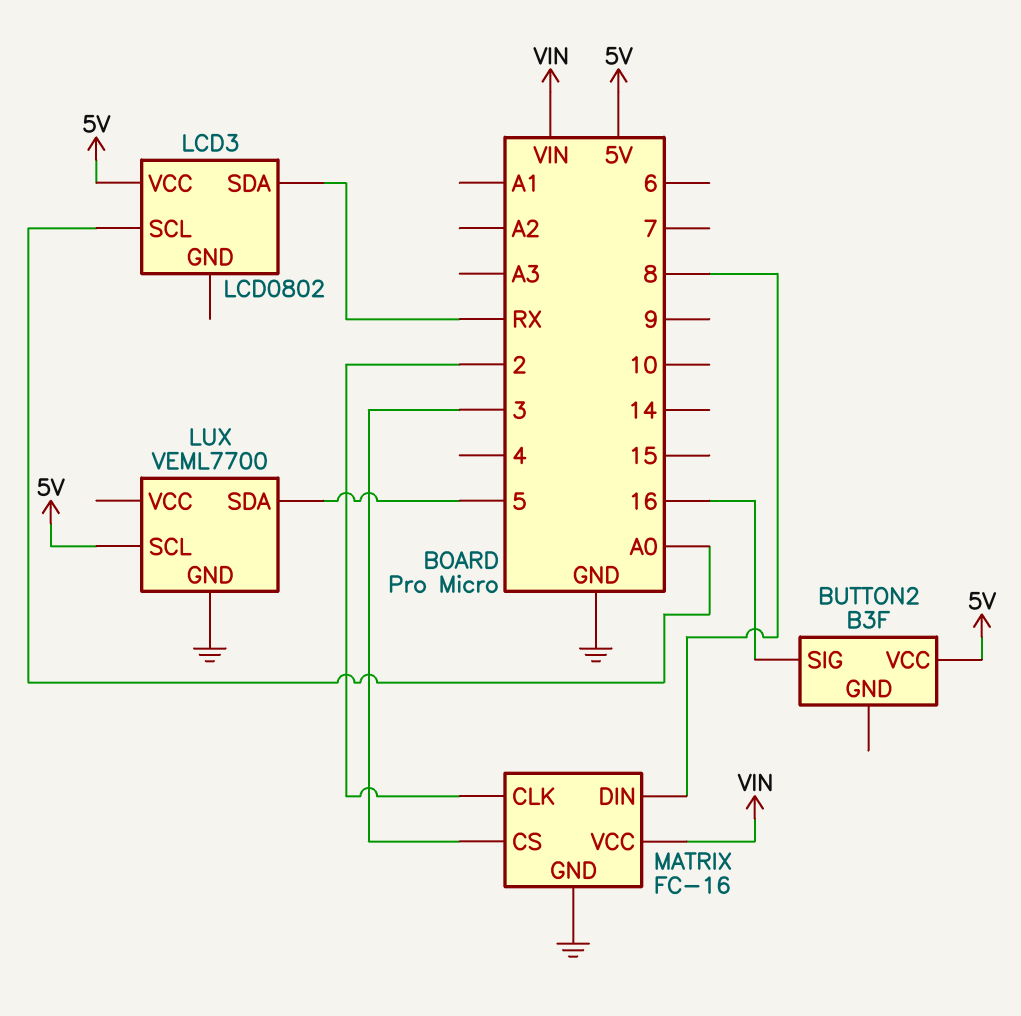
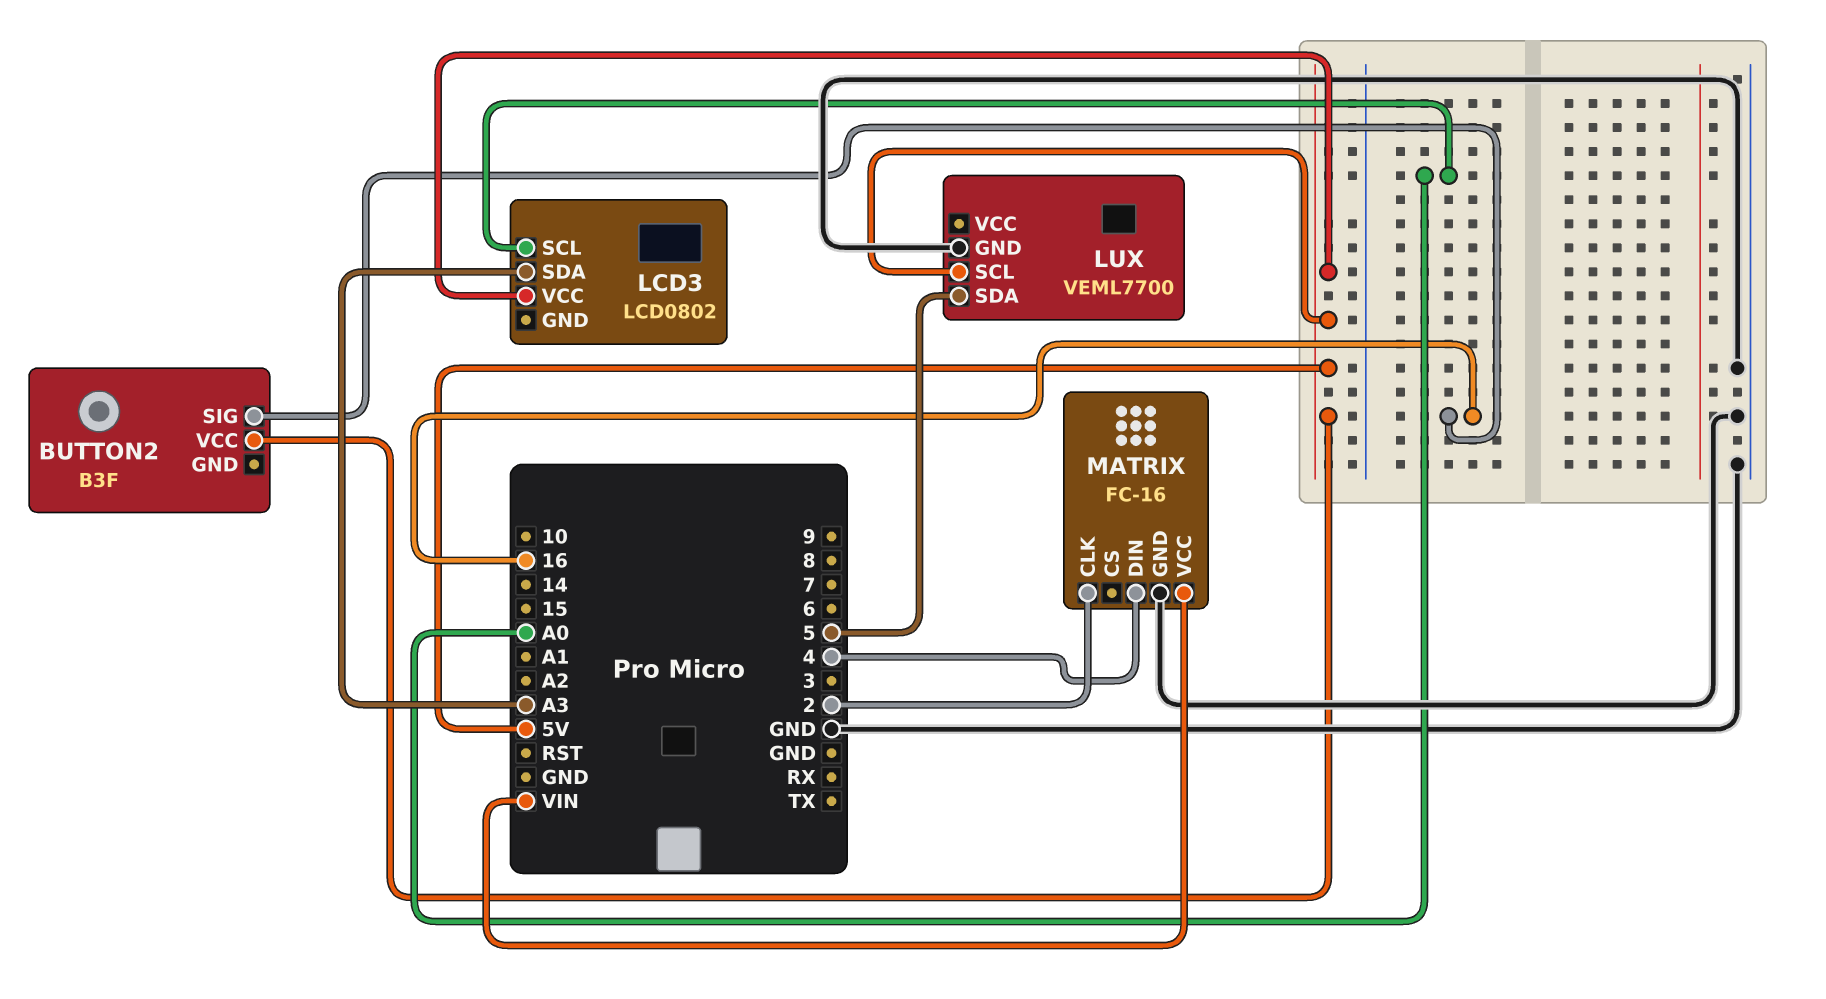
LCD3 pin SDA: RX -> A3
MATRIX pin CS: 3 -> none
MATRIX pin DIN: 8 -> 4

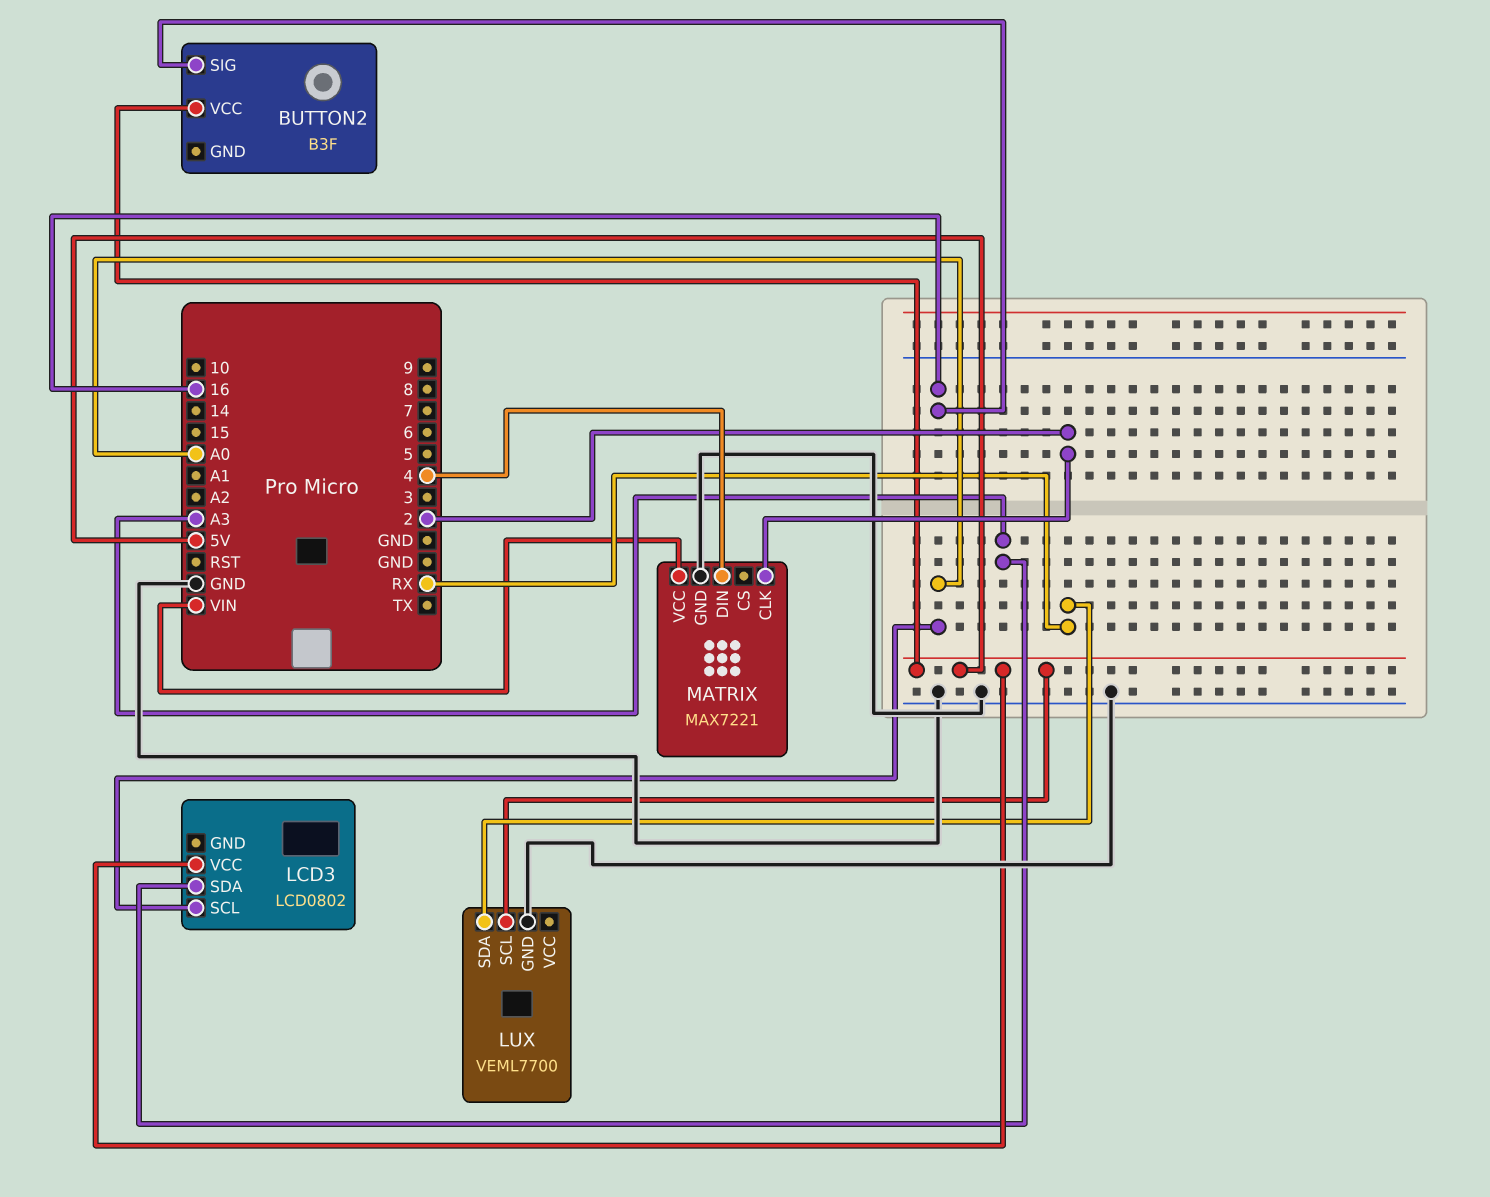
LUX pin SDA: 5 -> RX
MATRIX: FC-16 -> MAX7221

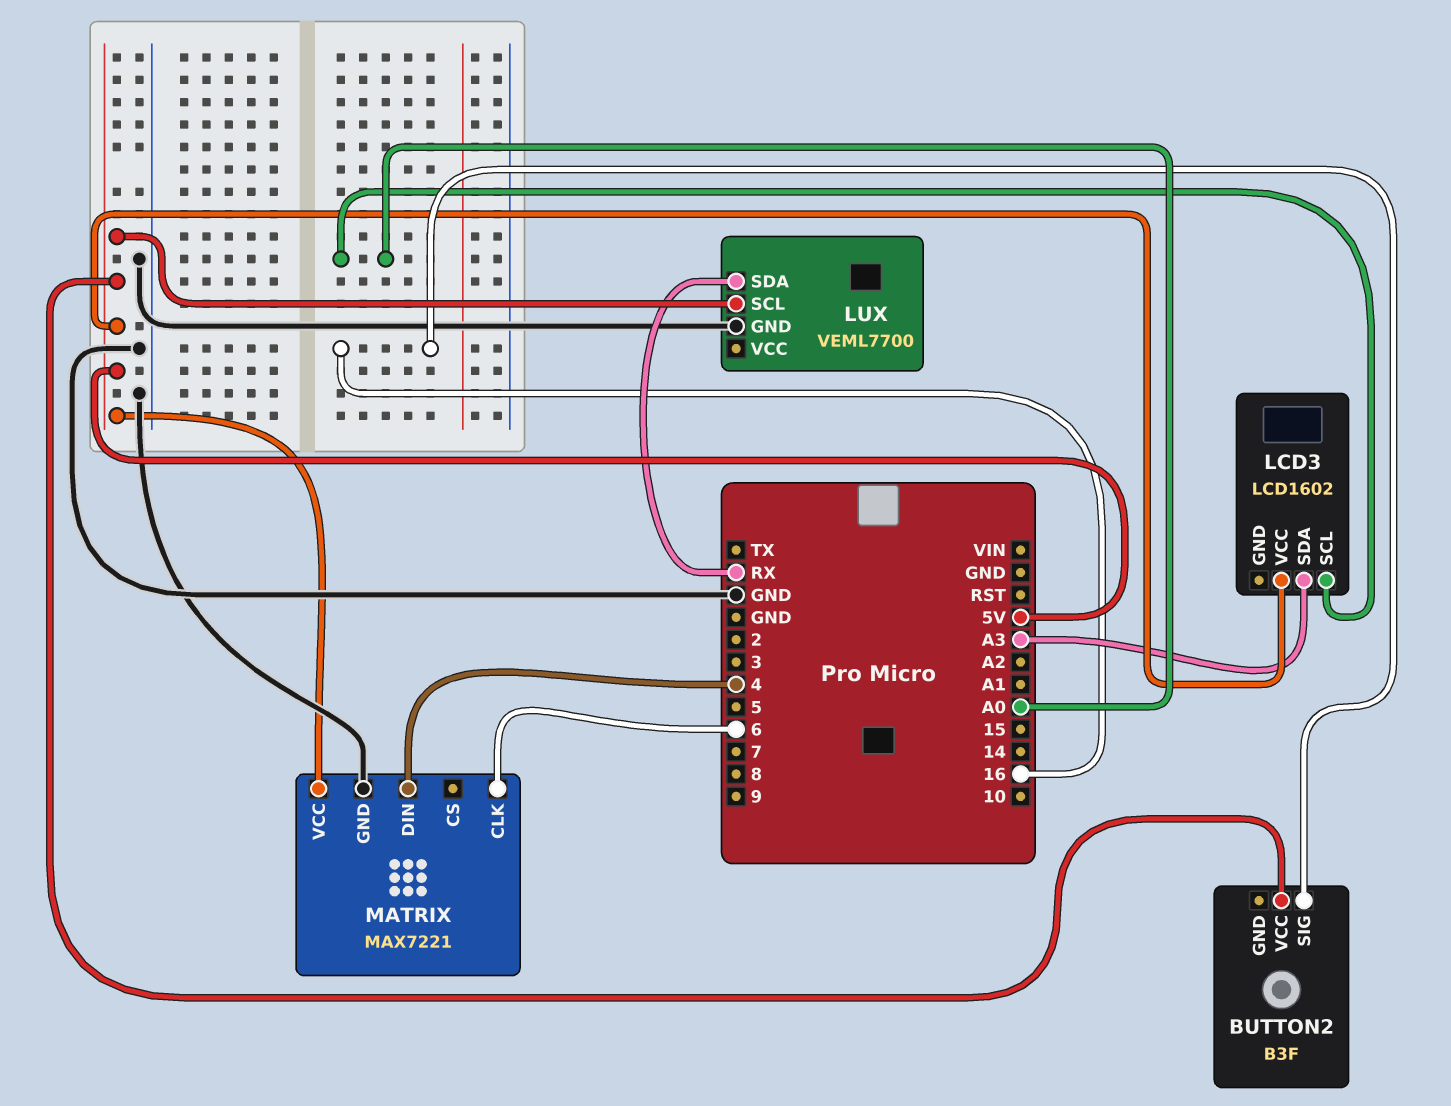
LCD3: LCD0802 -> LCD1602
MATRIX pin CLK: 2 -> 6
MATRIX pin VCC: VIN -> 5V

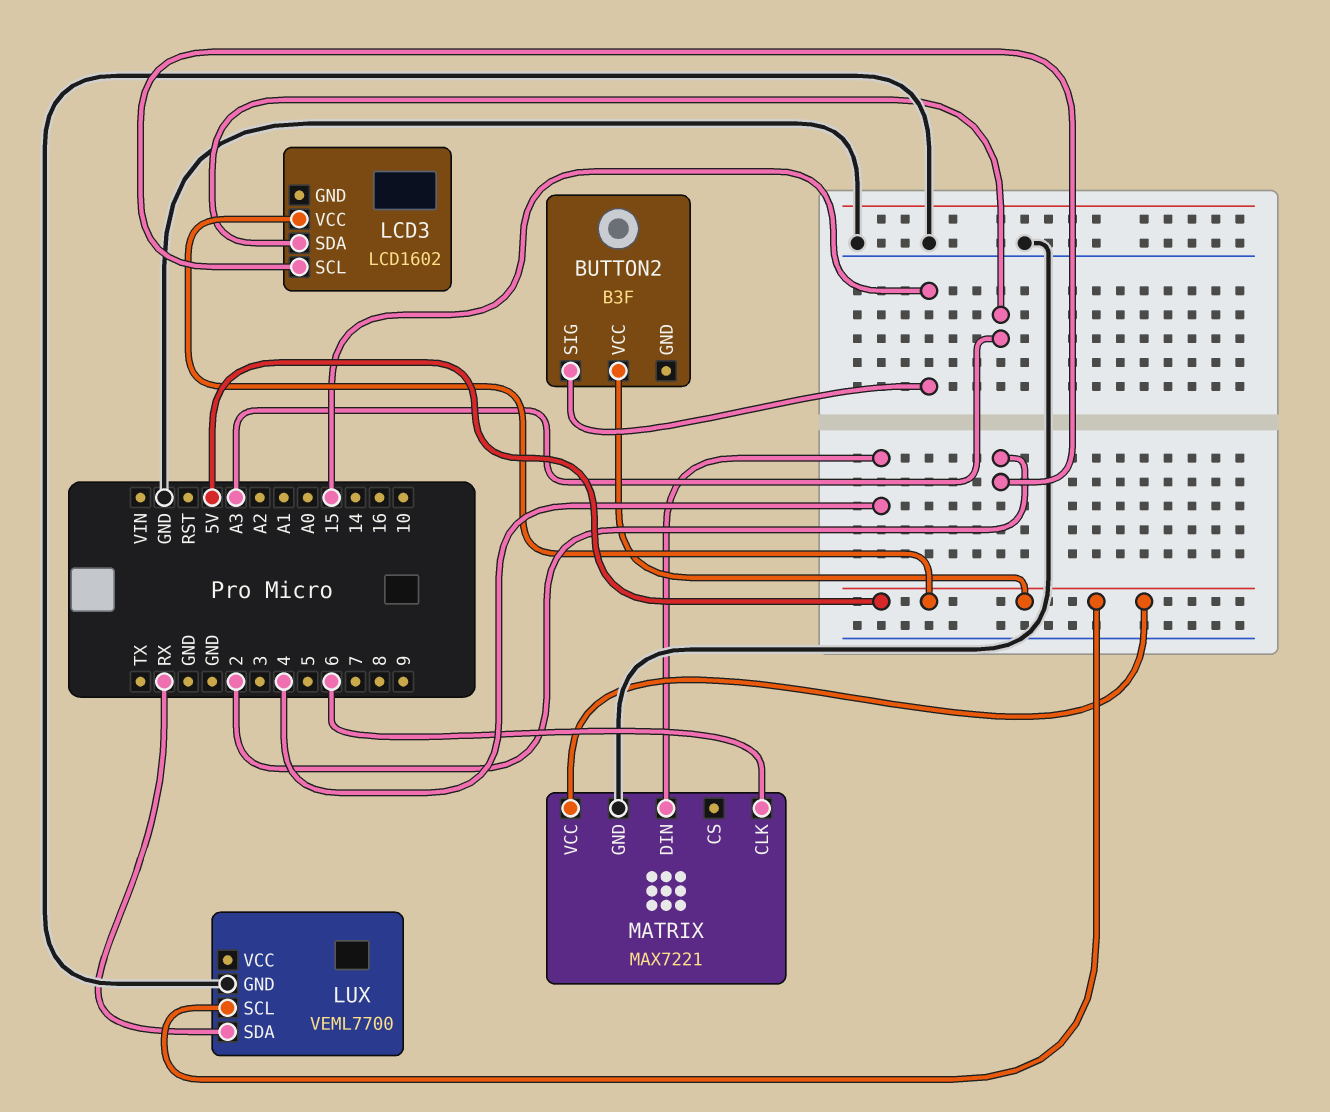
BUTTON2 pin SIG: 16 -> 15
LCD3 pin SCL: A0 -> 2

